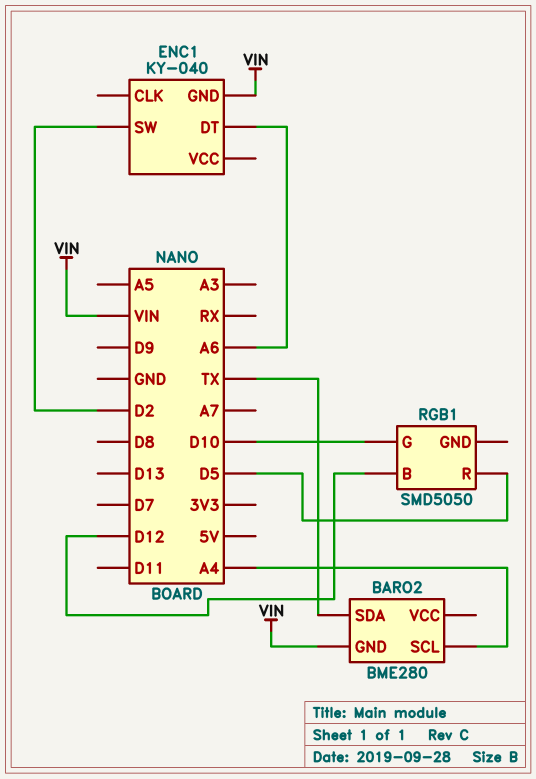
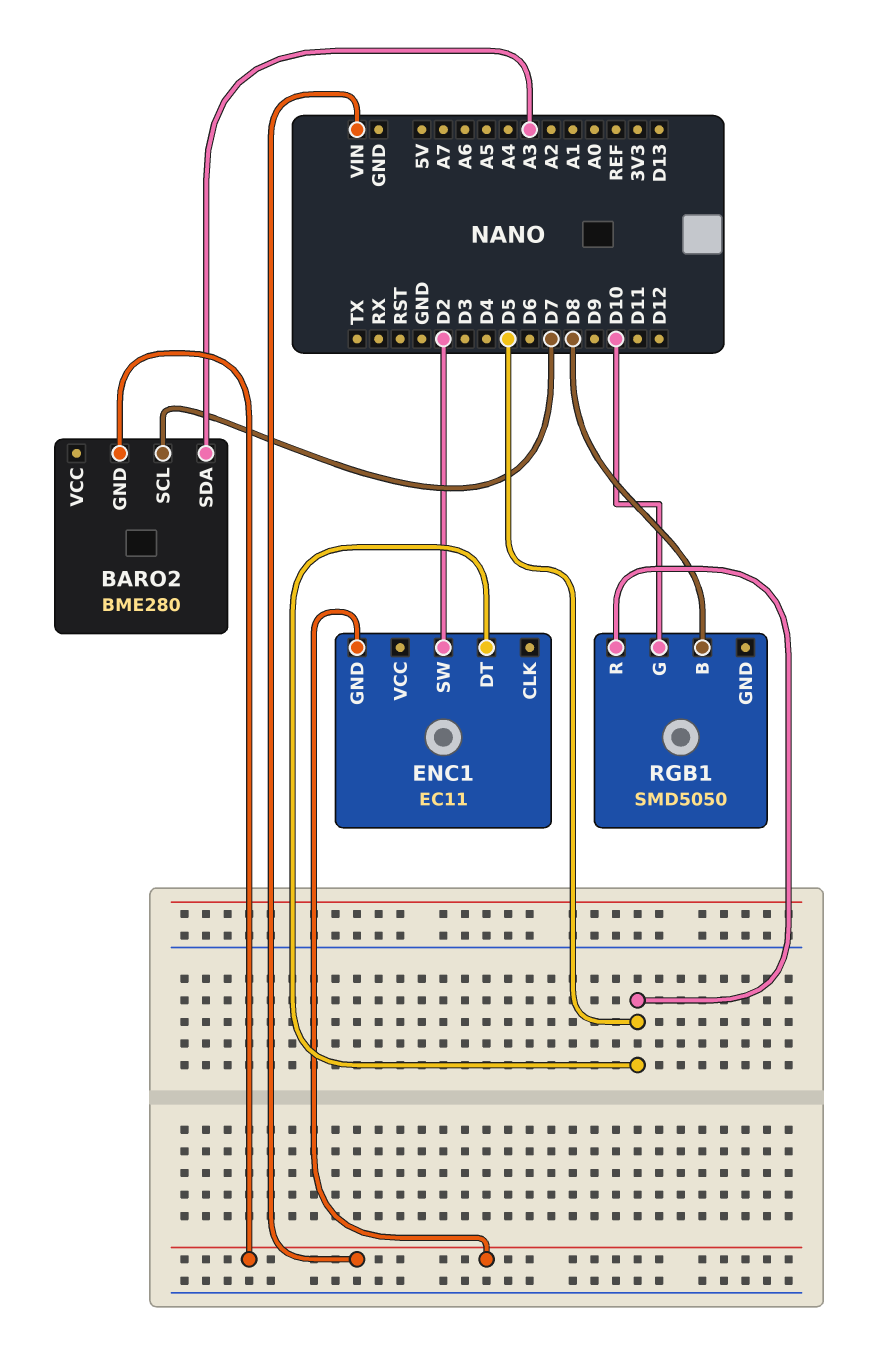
BARO2 pin SCL: A4 -> D7
BARO2 pin SDA: TX -> A3
ENC1: KY-040 -> EC11
ENC1 pin DT: A6 -> D5
RGB1 pin B: D12 -> D8

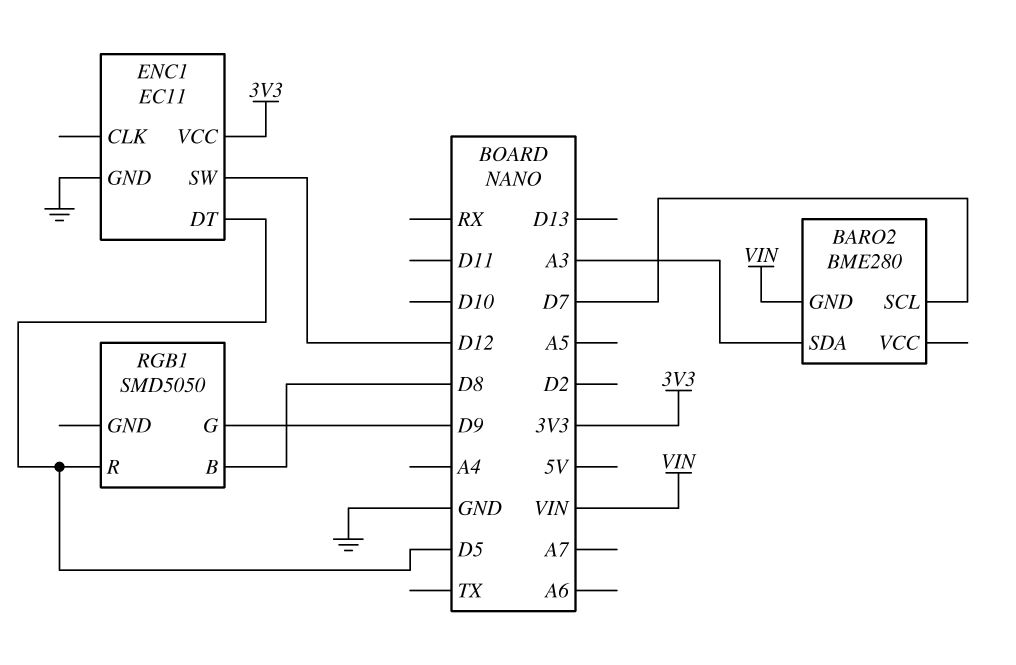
ENC1 pin GND: VIN -> GND
ENC1 pin SW: D2 -> D12
ENC1 pin VCC: none -> 3V3
RGB1 pin G: D10 -> D9

